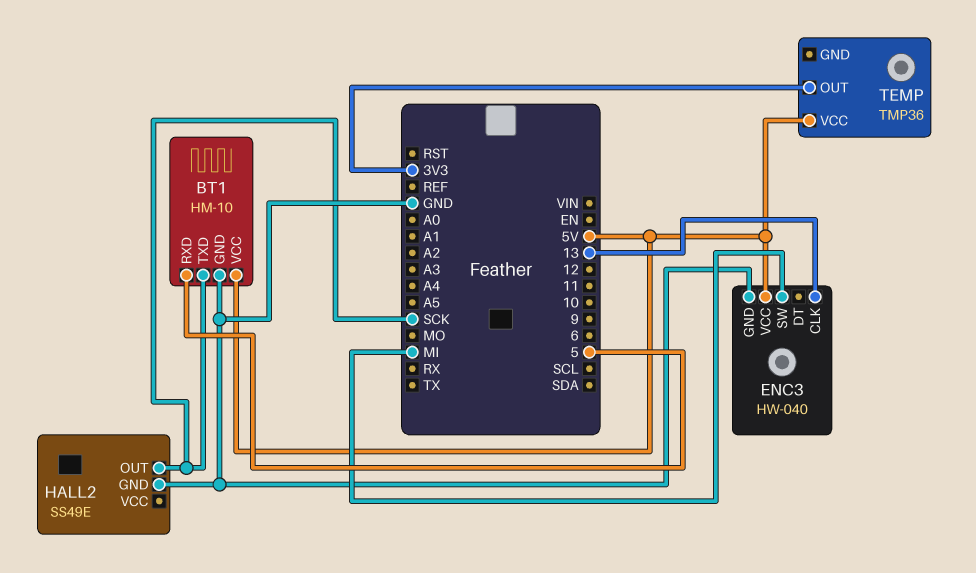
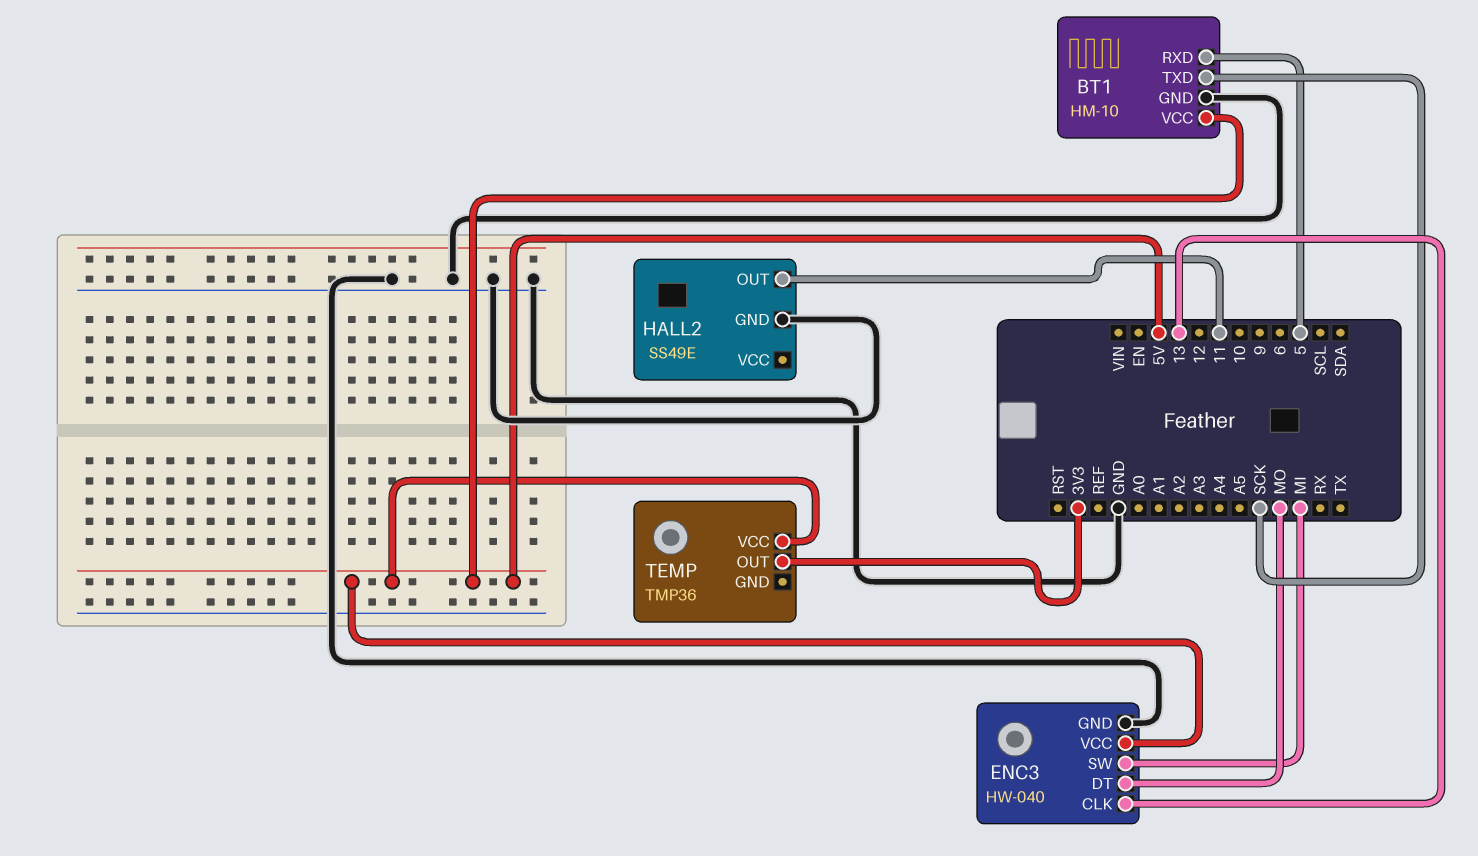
ENC3 pin DT: none -> MO
HALL2 pin OUT: SCK -> 11

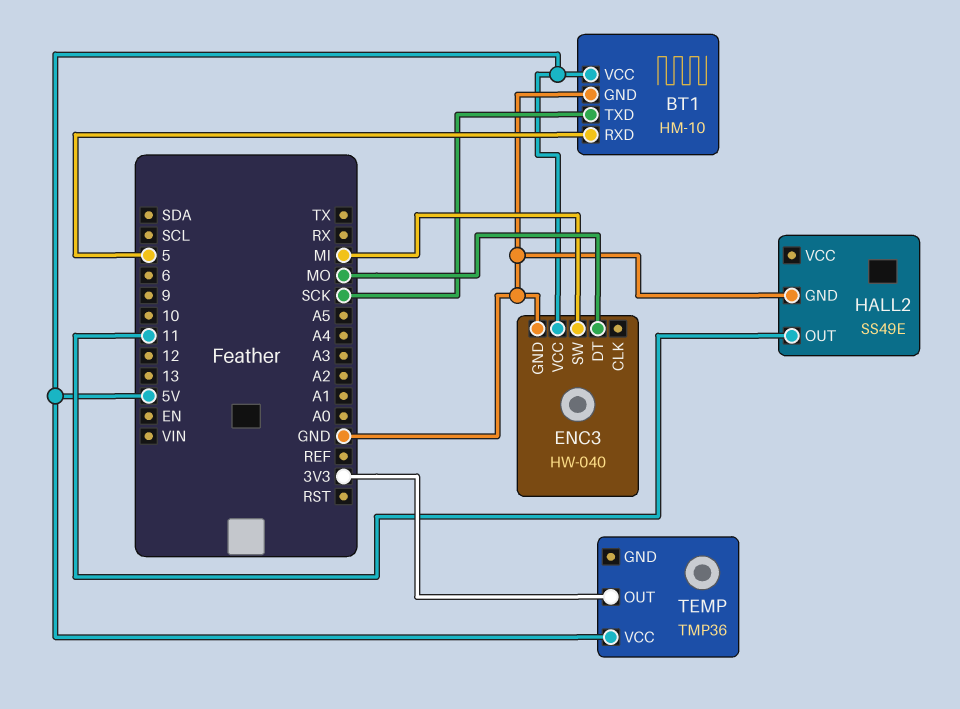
ENC3 pin CLK: 13 -> none

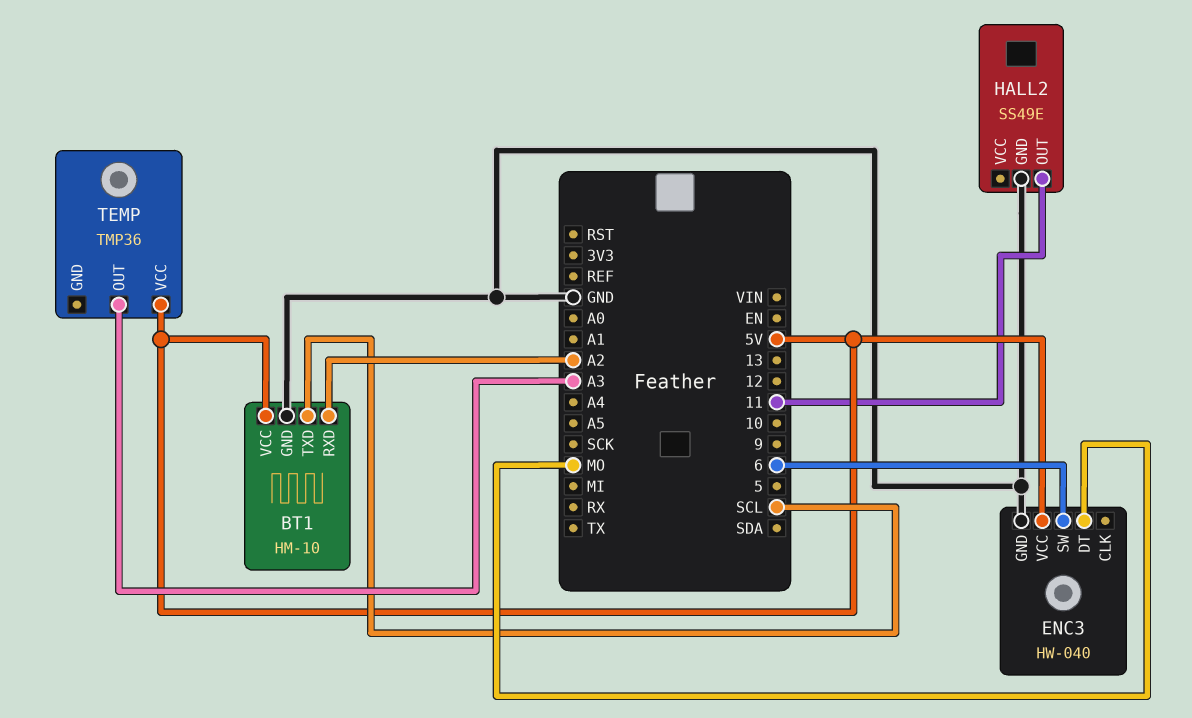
BT1 pin RXD: 5 -> A2
BT1 pin TXD: SCK -> SCL
ENC3 pin SW: MI -> 6
TEMP pin OUT: 3V3 -> A3

